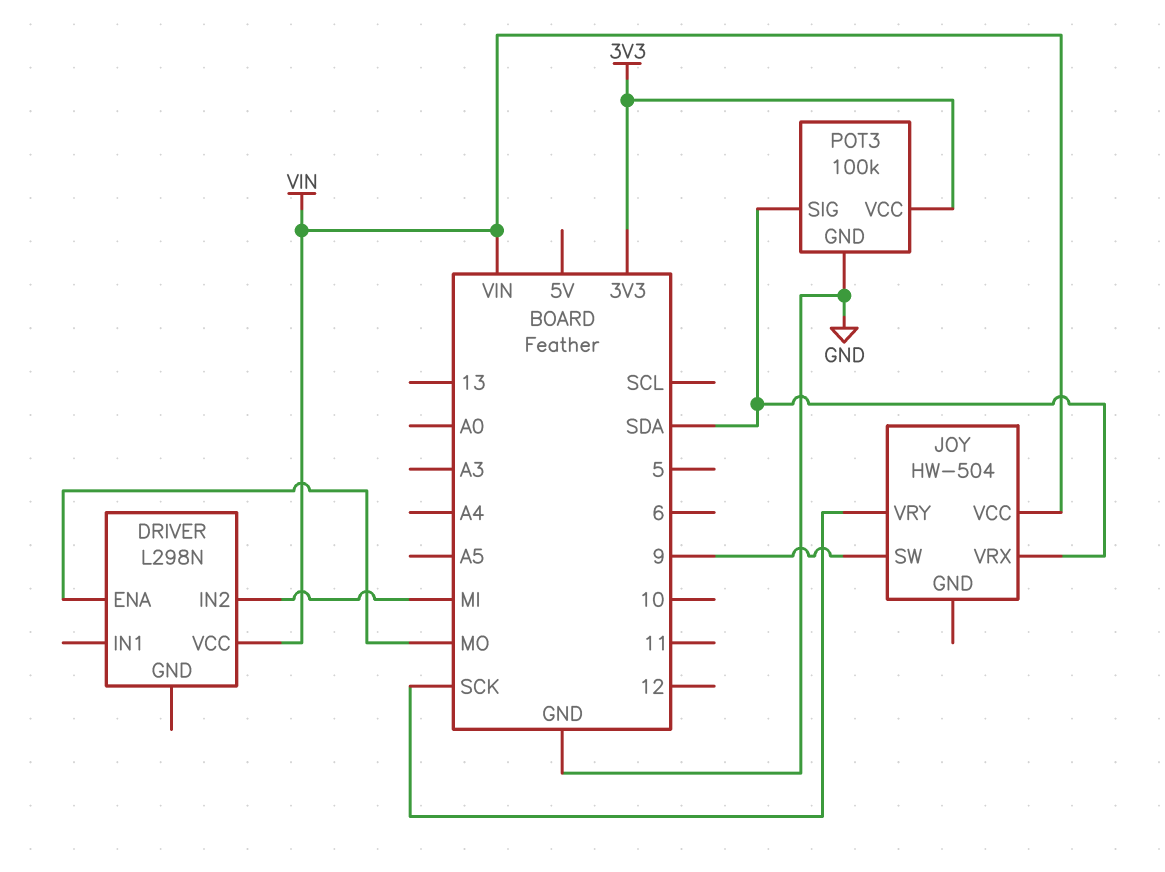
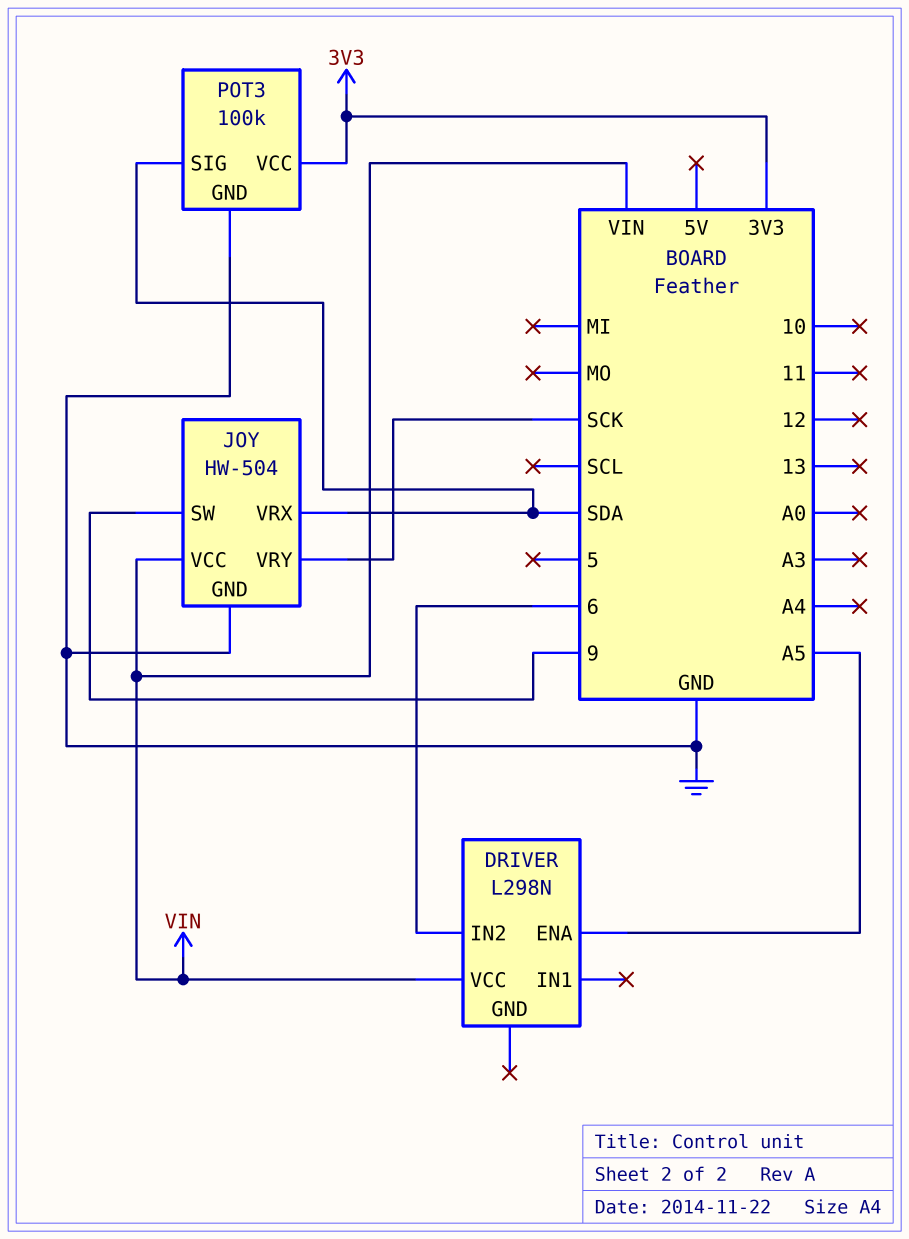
DRIVER pin ENA: MO -> A5
DRIVER pin IN2: MI -> 6
JOY pin GND: none -> GND

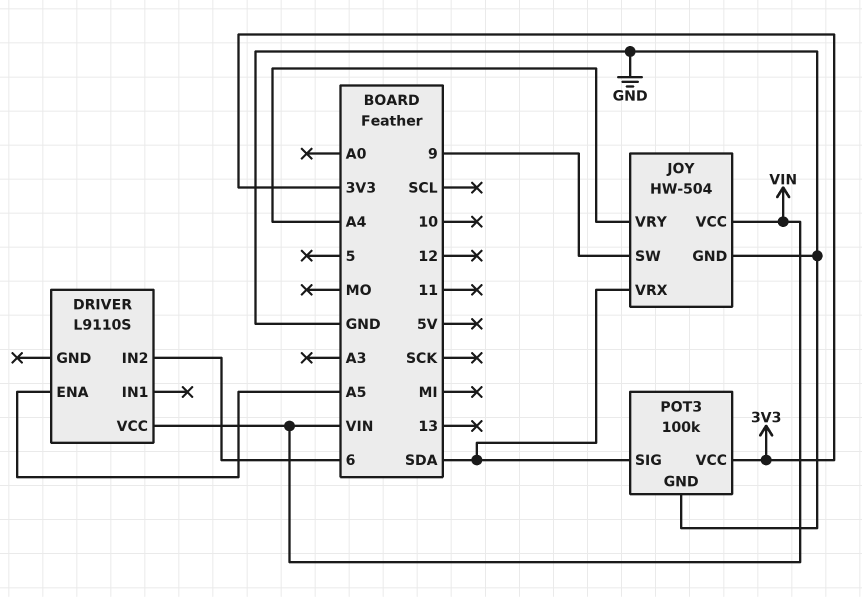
DRIVER: L298N -> L9110S
JOY pin VRY: SCK -> A4

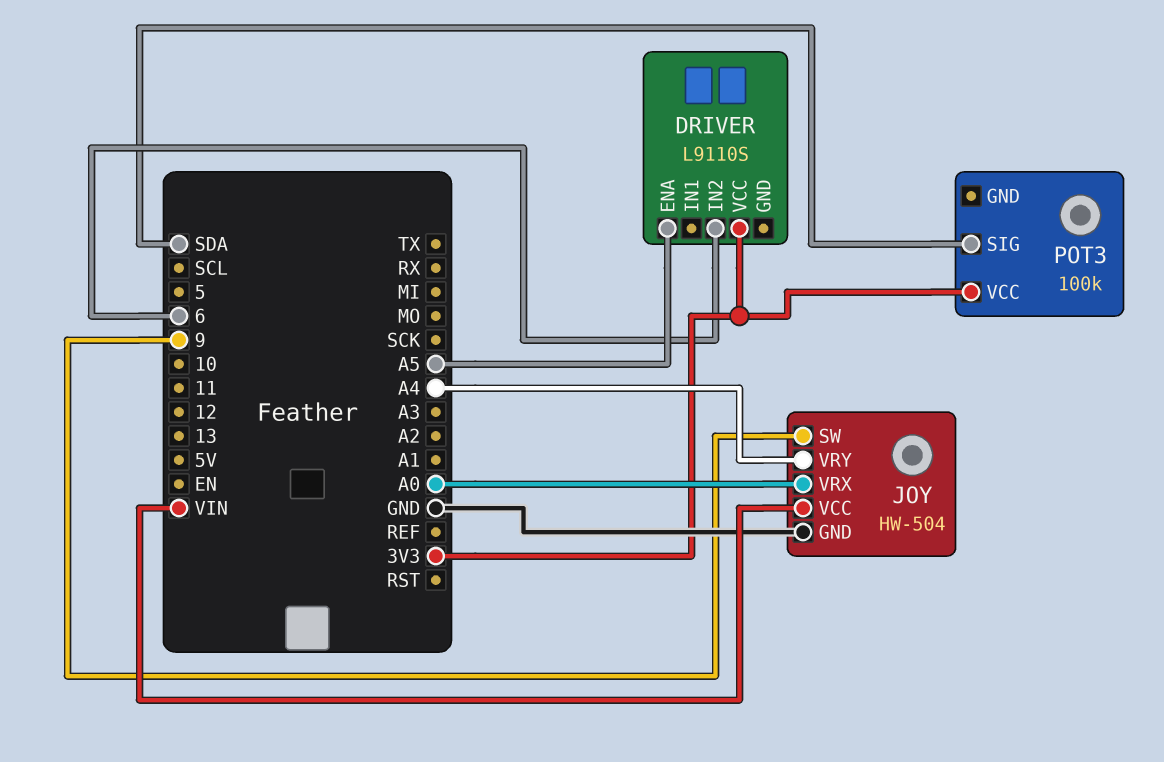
DRIVER pin VCC: VIN -> 3V3
JOY pin VRX: SDA -> A0
POT3 pin GND: GND -> none

